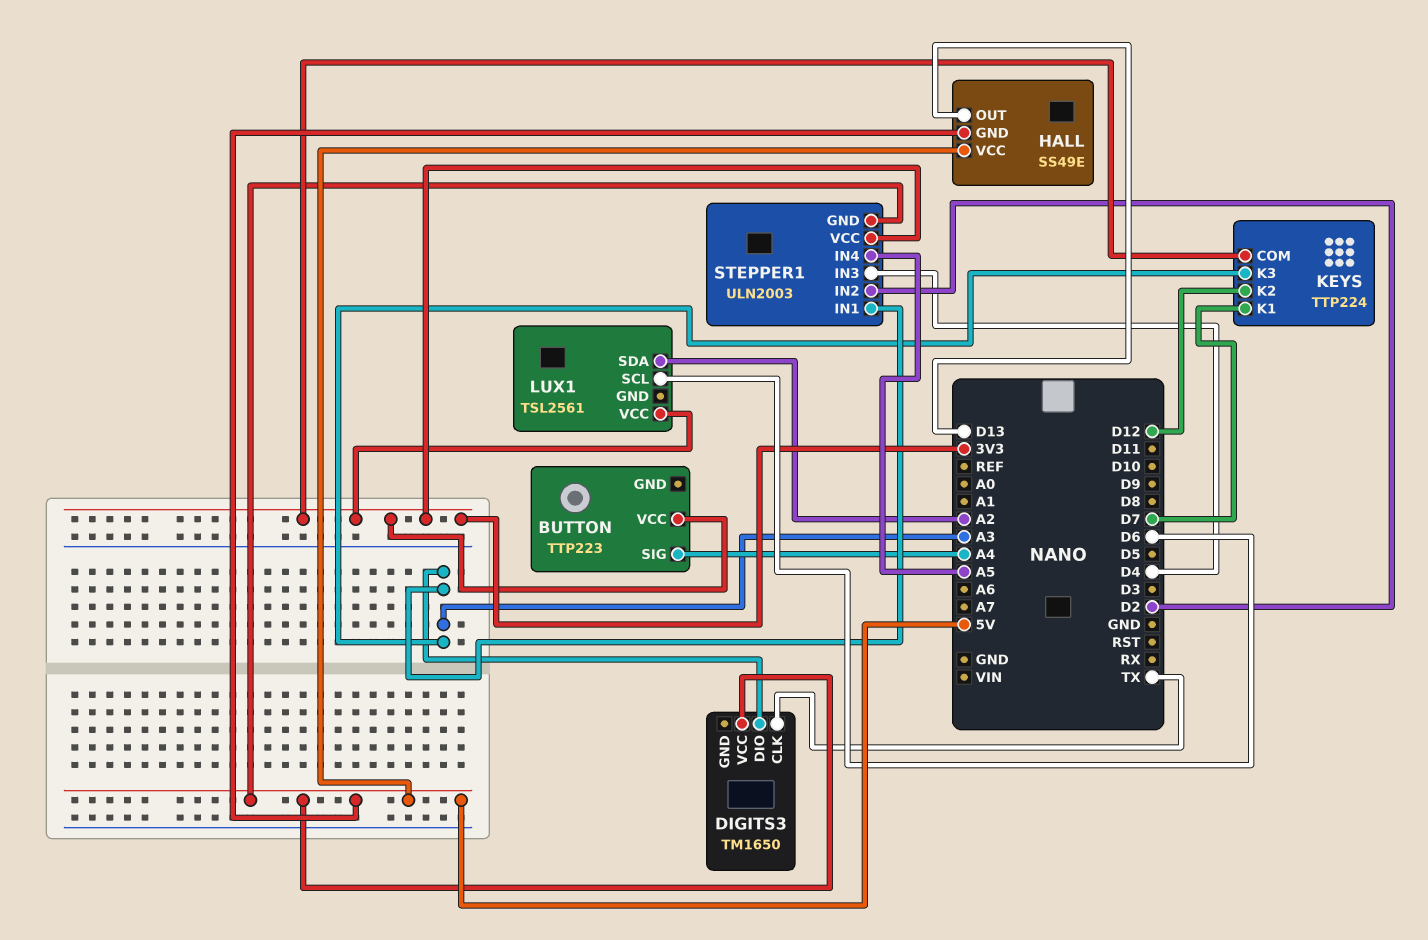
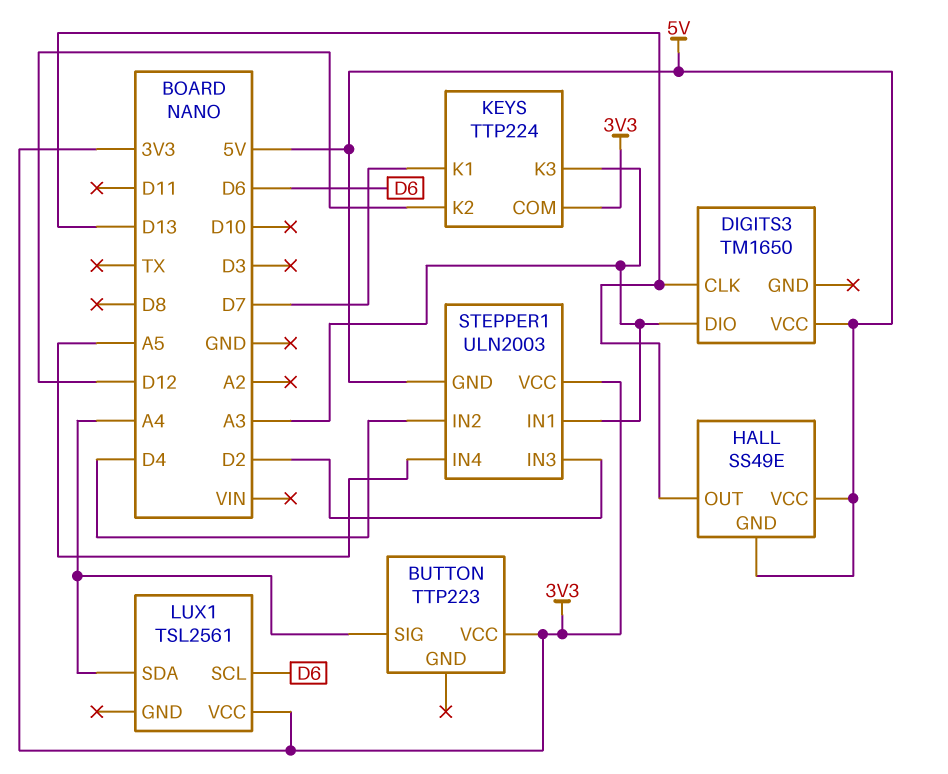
DIGITS3 pin CLK: TX -> D13
LUX1 pin SDA: A2 -> A4
STEPPER1 pin IN2: D2 -> D4
STEPPER1 pin IN3: D4 -> D2

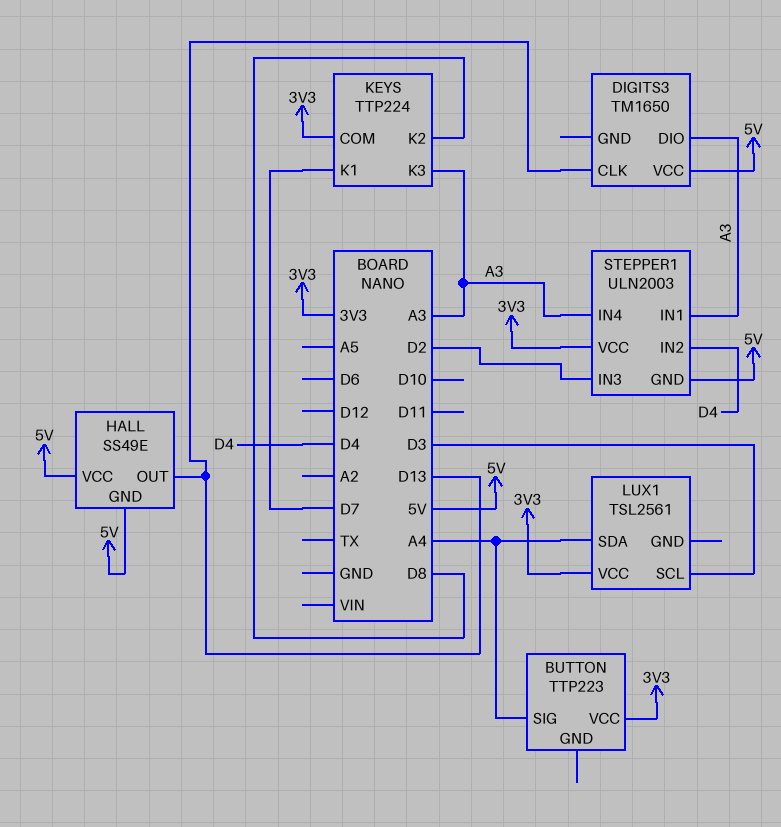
KEYS pin K2: D12 -> D8
LUX1 pin SCL: D6 -> D3
STEPPER1 pin IN4: A5 -> A3

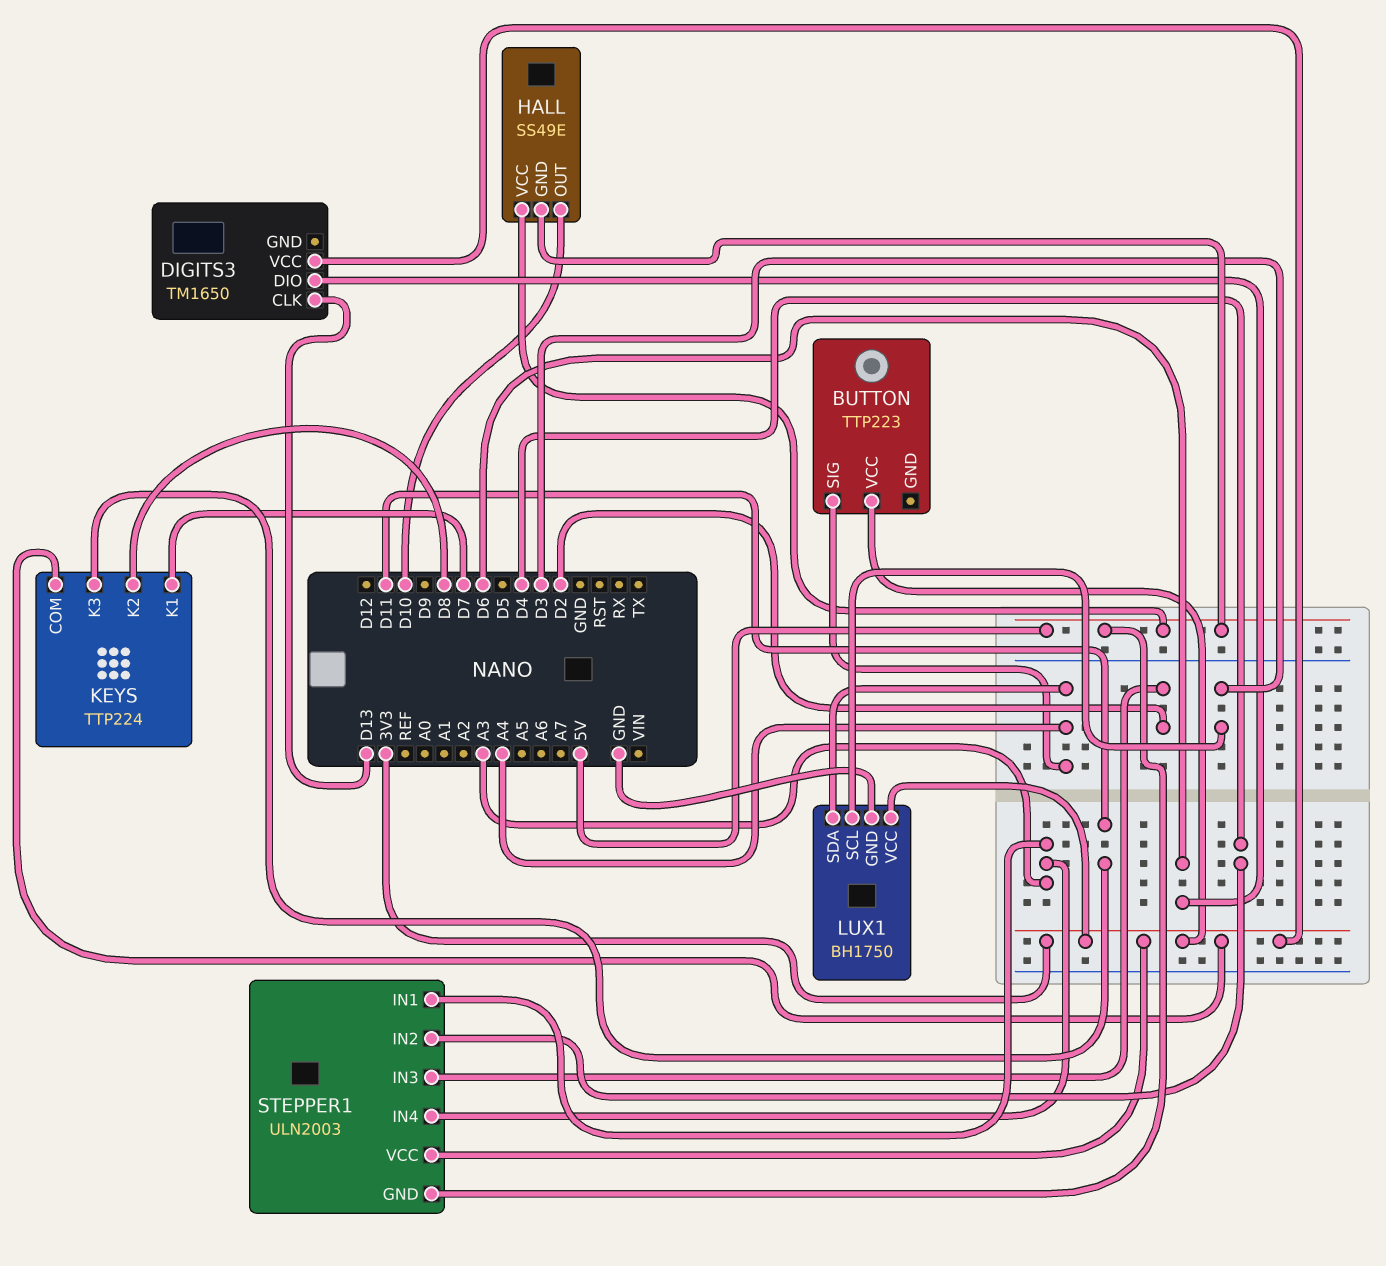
DIGITS3 pin DIO: A3 -> D6
DIGITS3 pin VCC: 5V -> 3V3
HALL pin OUT: D13 -> D10
KEYS pin K3: A3 -> D11
LUX1: TSL2561 -> BH1750
LUX1 pin GND: none -> GND

